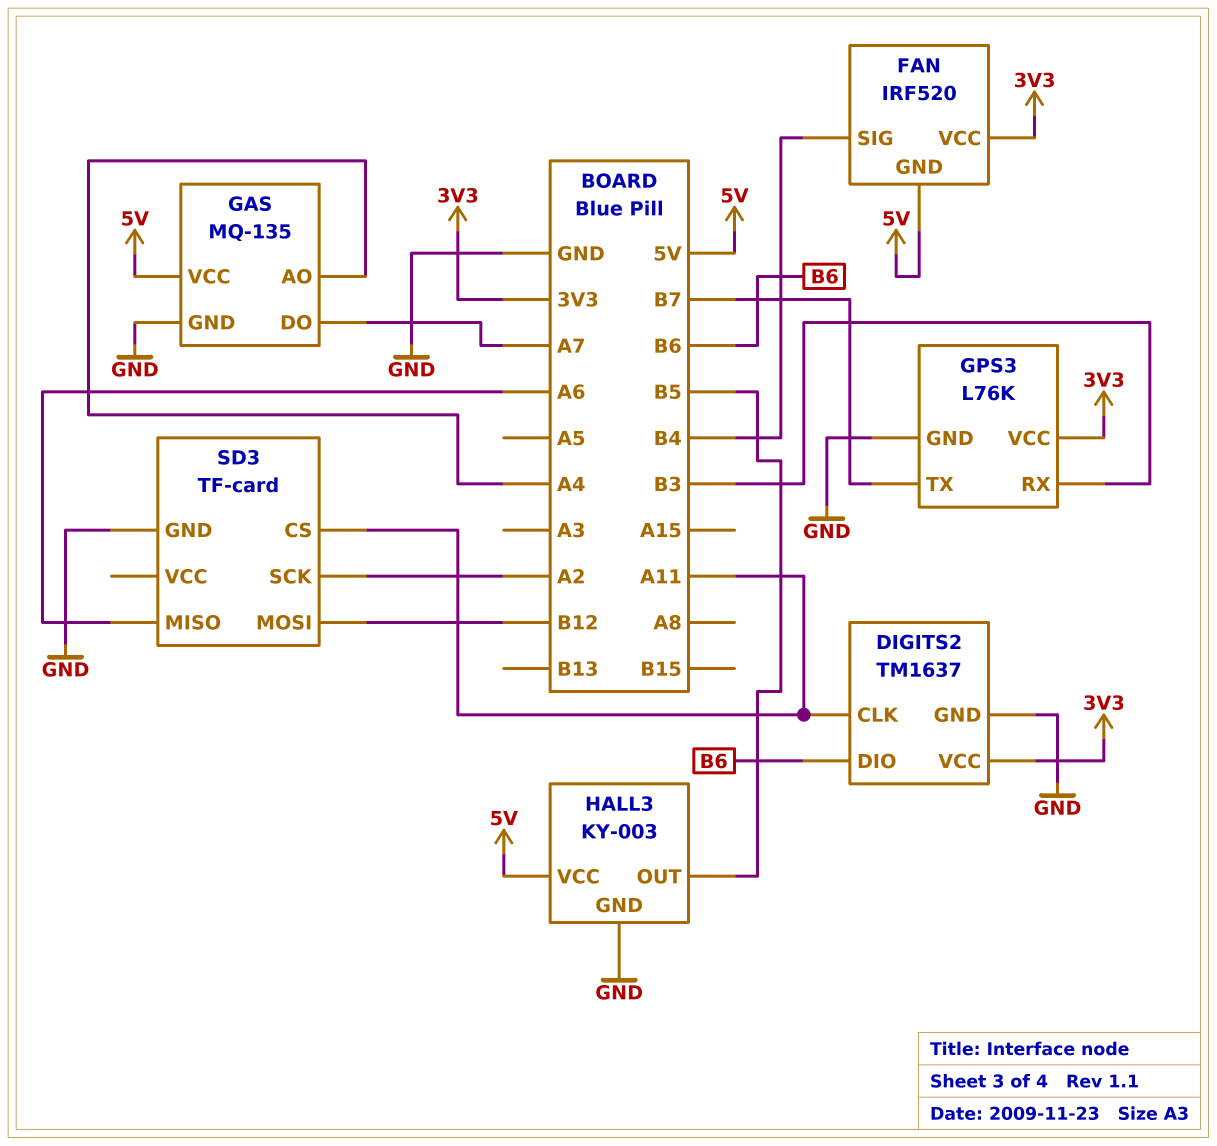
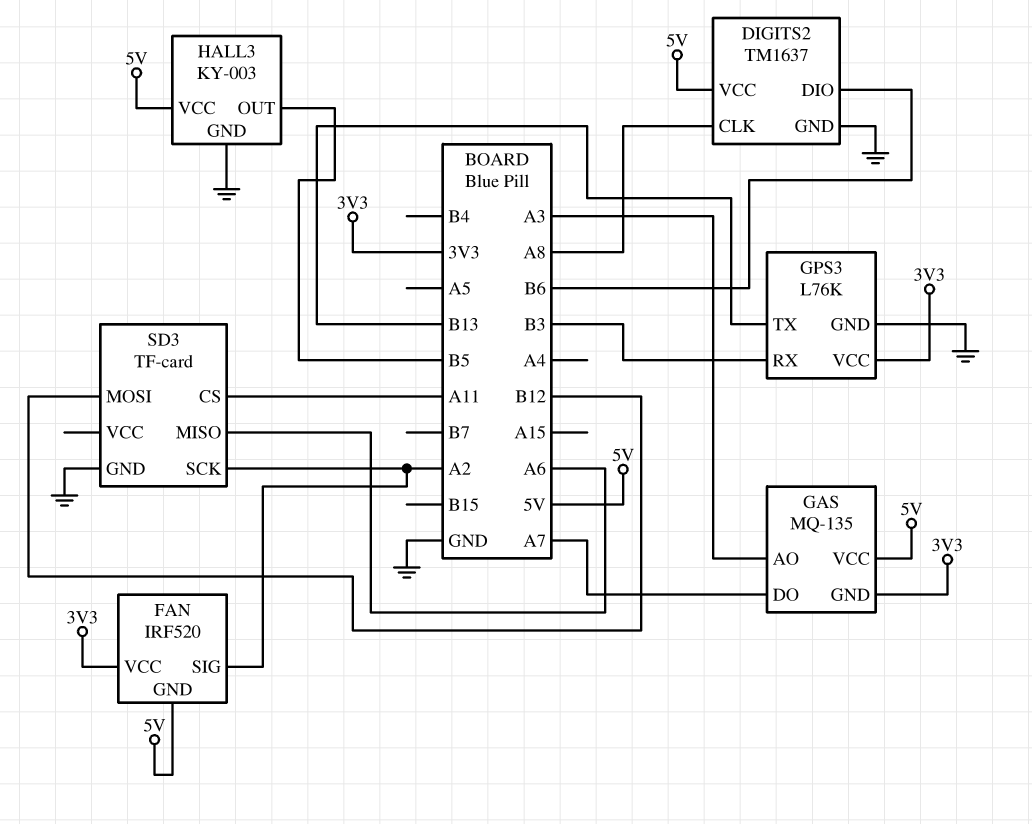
DIGITS2 pin CLK: A11 -> A8
DIGITS2 pin VCC: 3V3 -> 5V
FAN pin SIG: B4 -> A2
GAS pin AO: A4 -> A3
GAS pin GND: GND -> 3V3
GPS3 pin TX: B7 -> B13

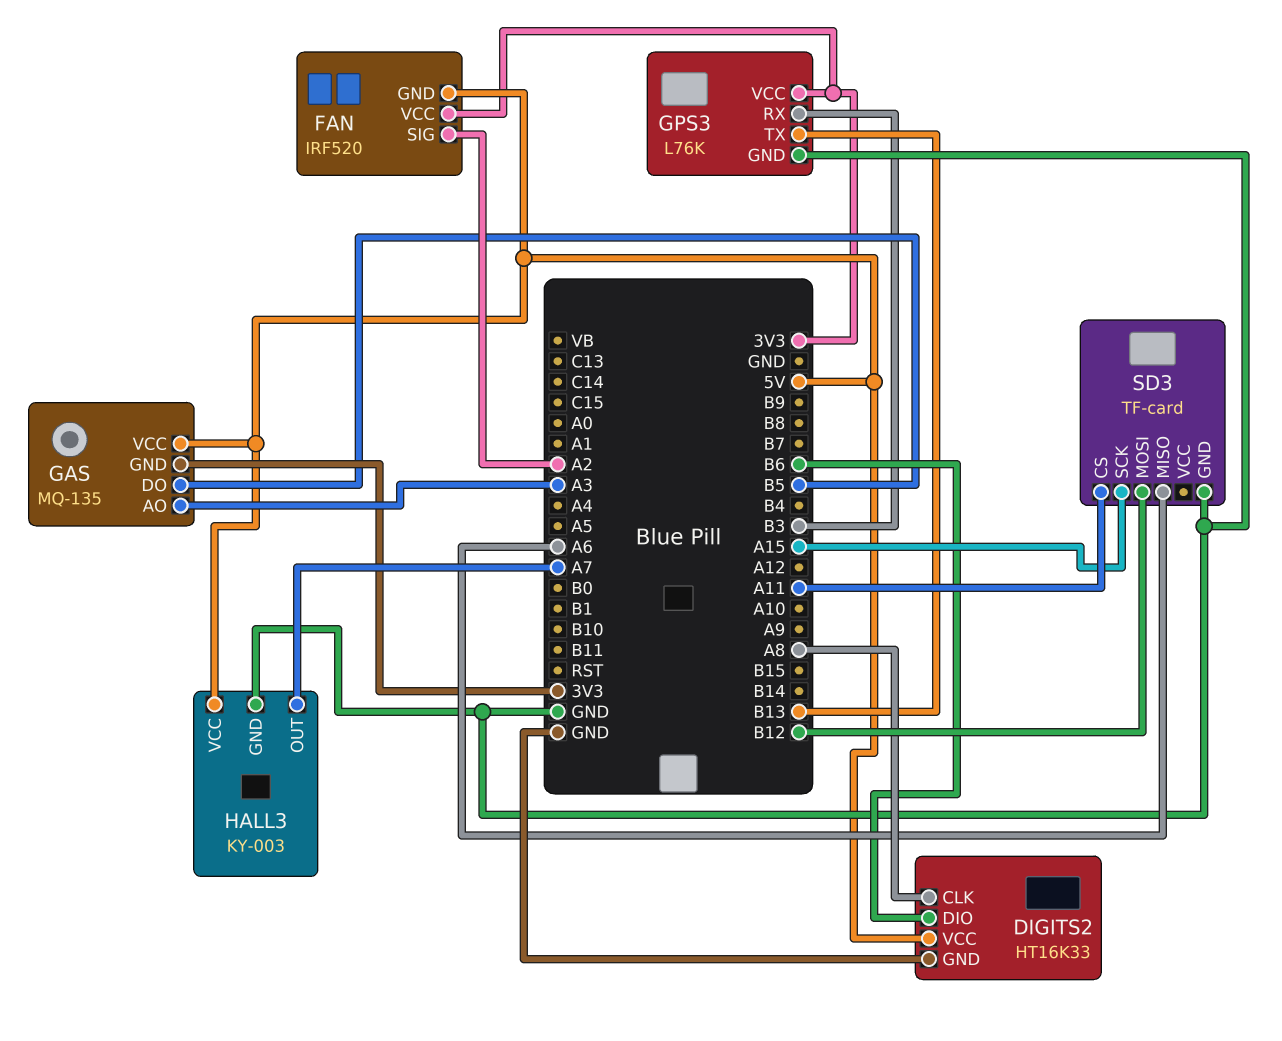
DIGITS2: TM1637 -> HT16K33
GAS pin DO: A7 -> B5
HALL3 pin OUT: B5 -> A7
SD3 pin SCK: A2 -> A15

